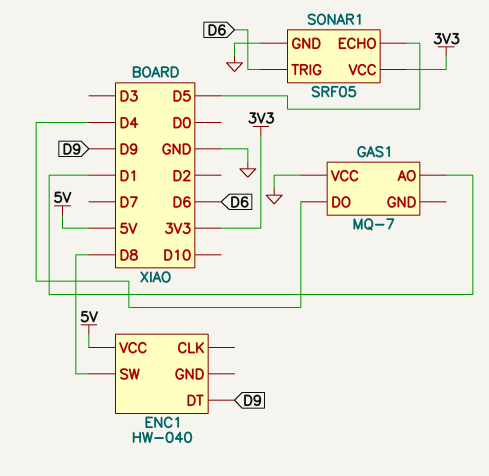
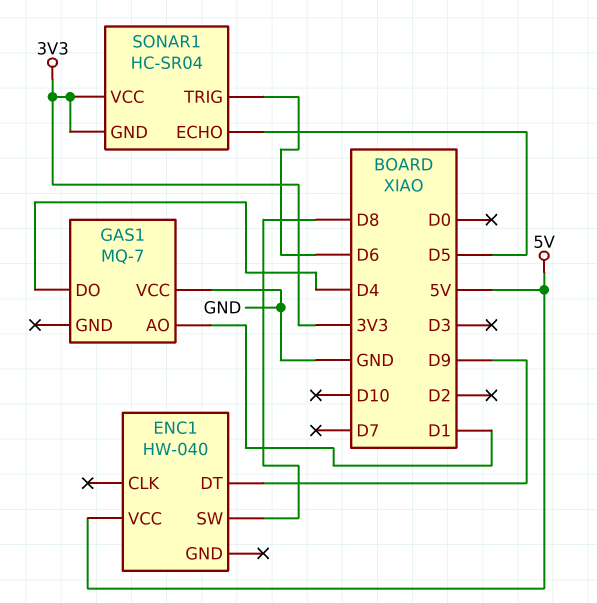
SONAR1: SRF05 -> HC-SR04
SONAR1 pin GND: GND -> 3V3

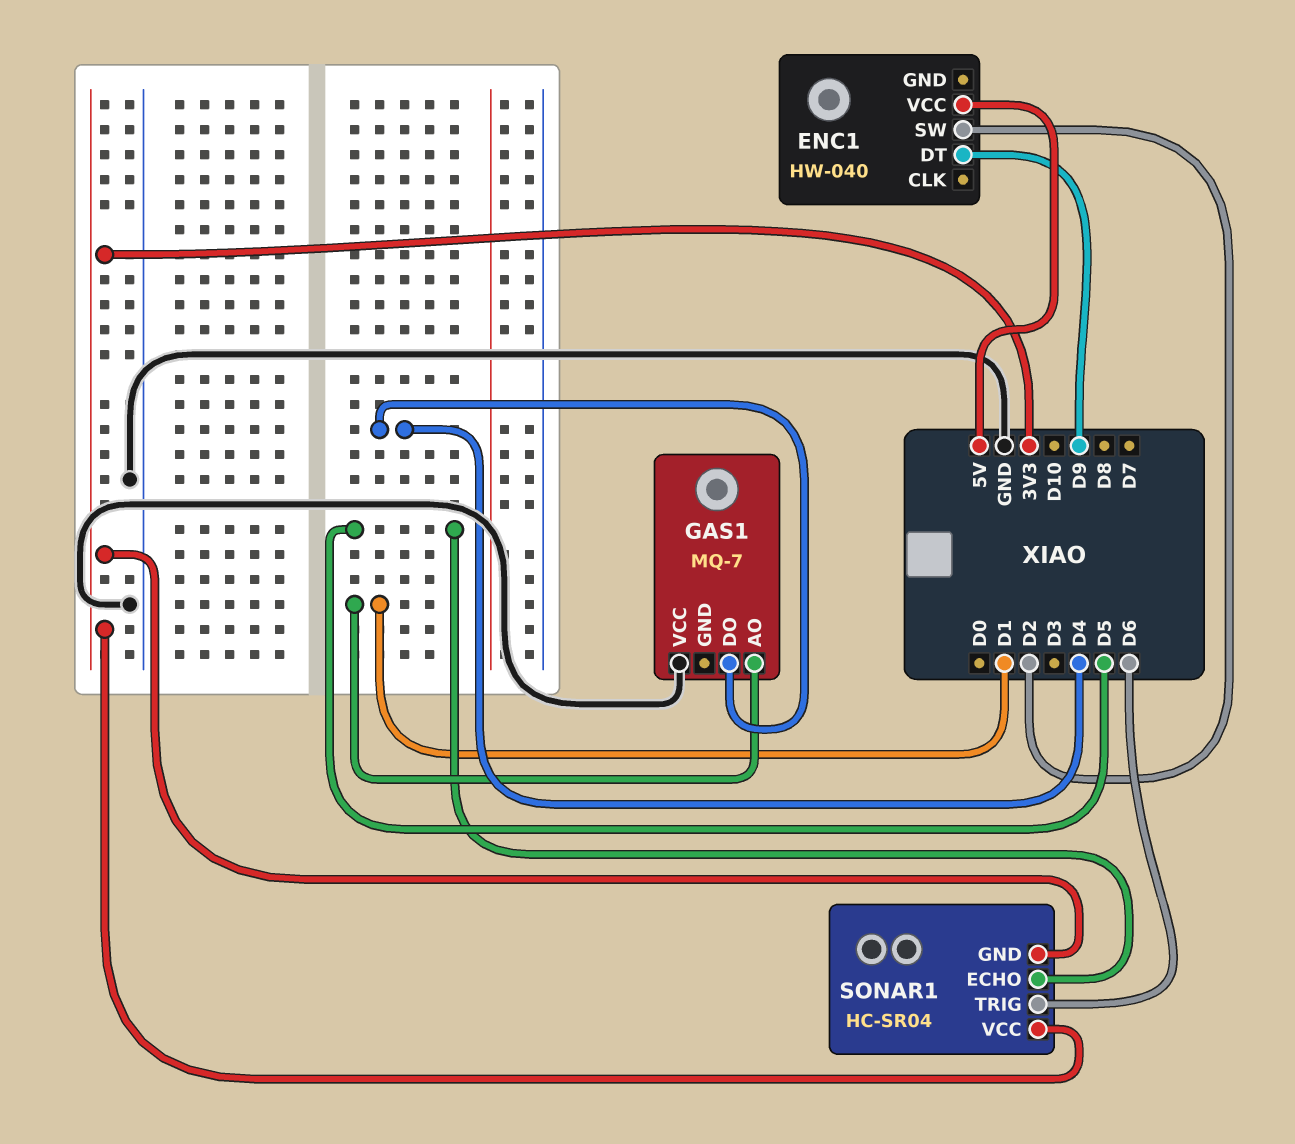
ENC1 pin SW: D8 -> D2

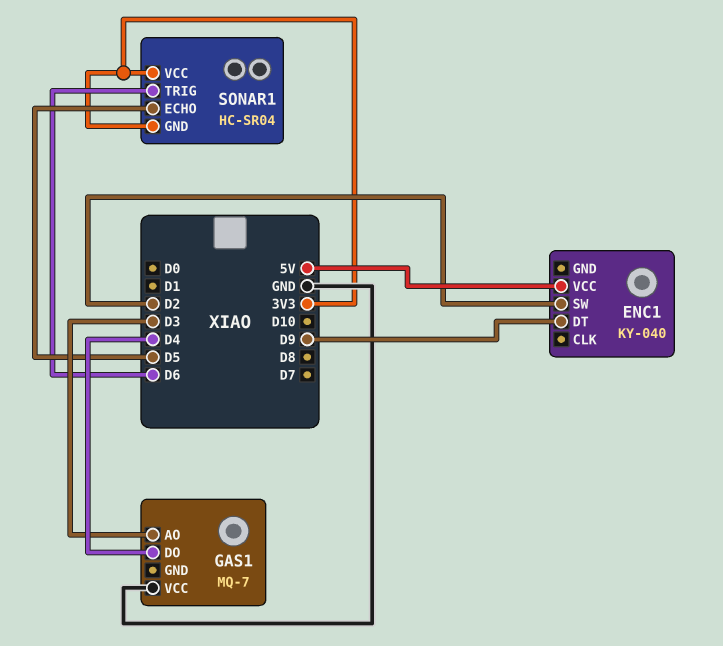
ENC1: HW-040 -> KY-040
GAS1 pin AO: D1 -> D3

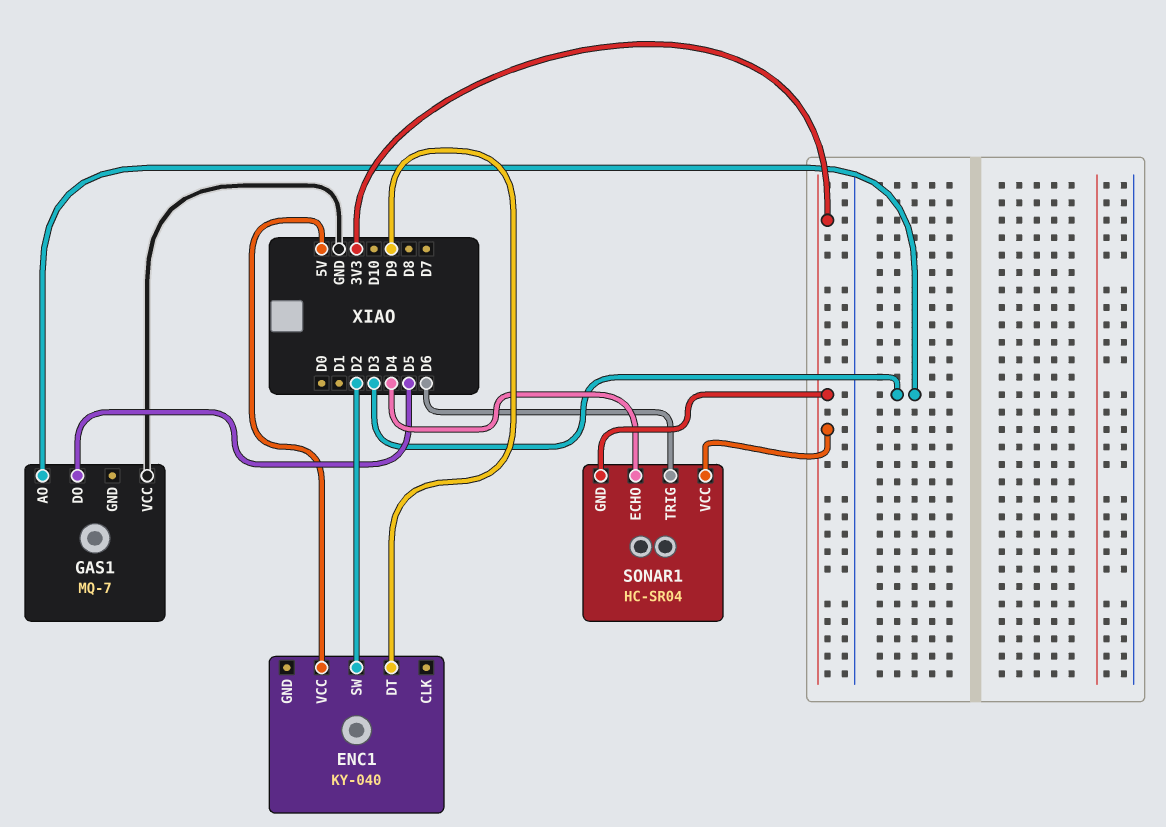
GAS1 pin DO: D4 -> D5
SONAR1 pin ECHO: D5 -> D4

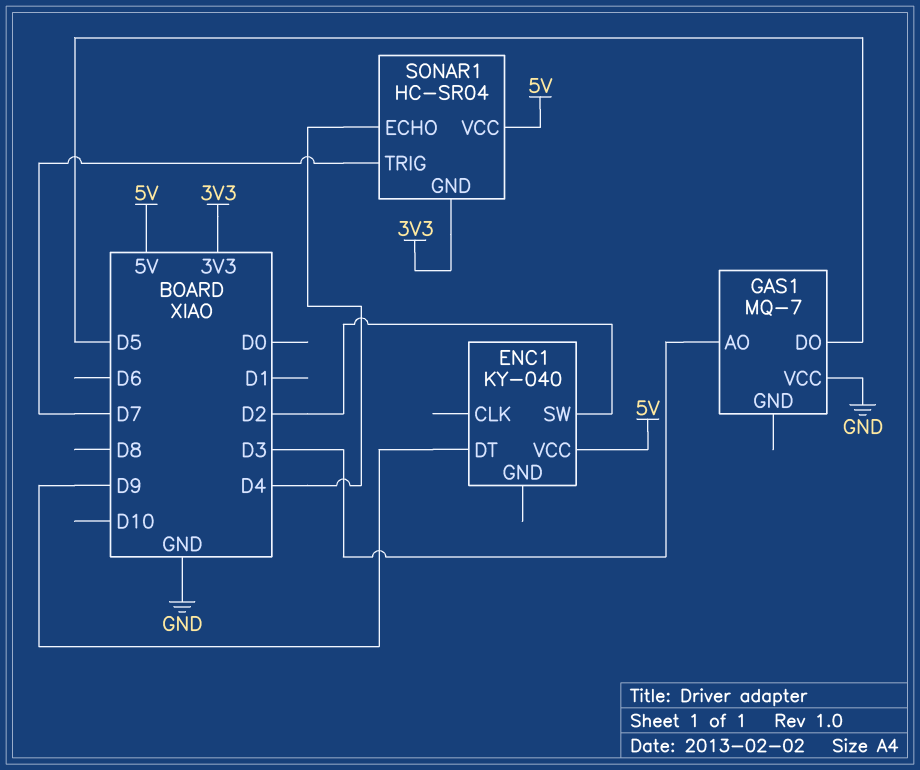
SONAR1 pin TRIG: D6 -> D7
SONAR1 pin VCC: 3V3 -> 5V

